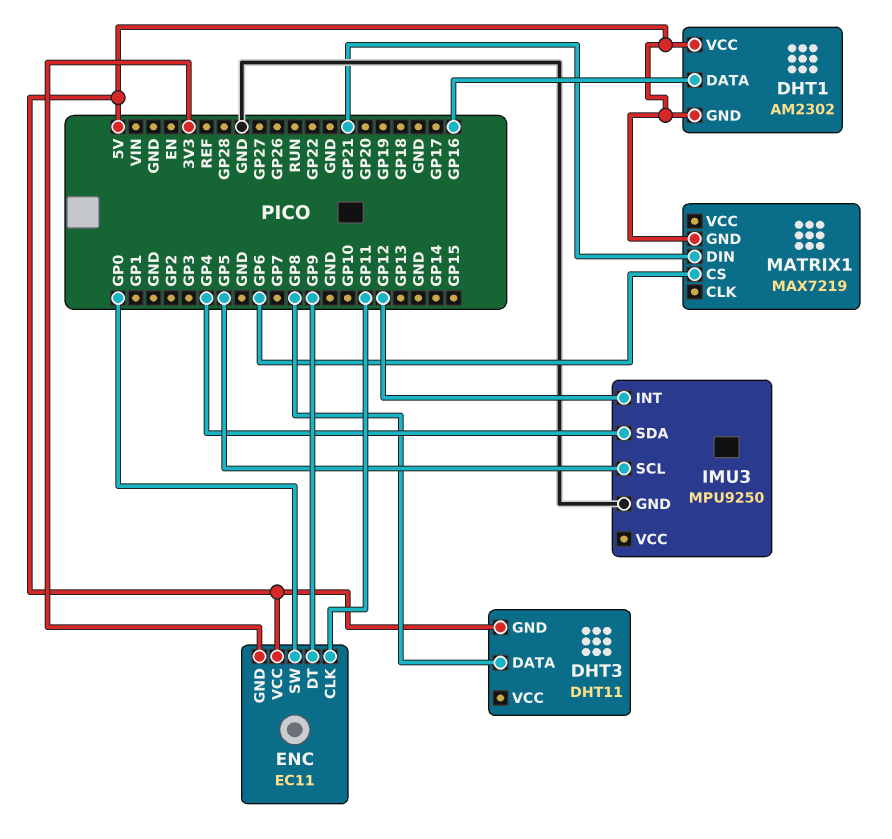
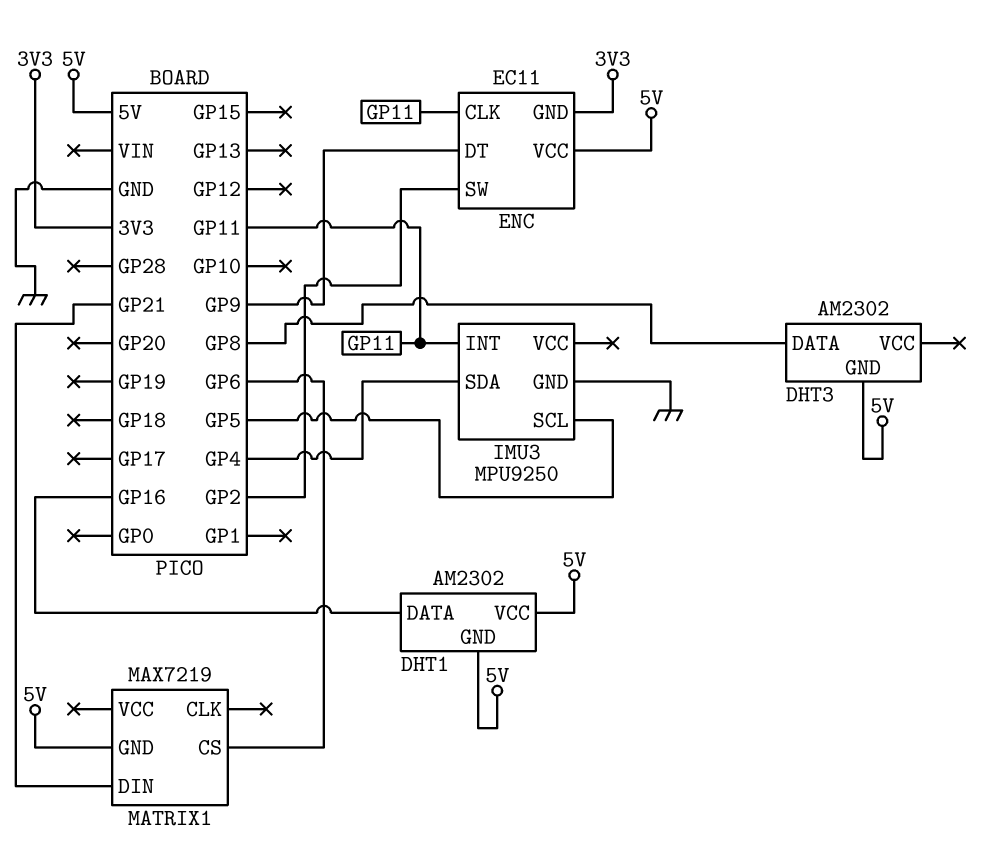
DHT3: DHT11 -> AM2302
ENC pin SW: GP0 -> GP2
IMU3 pin INT: GP12 -> GP11

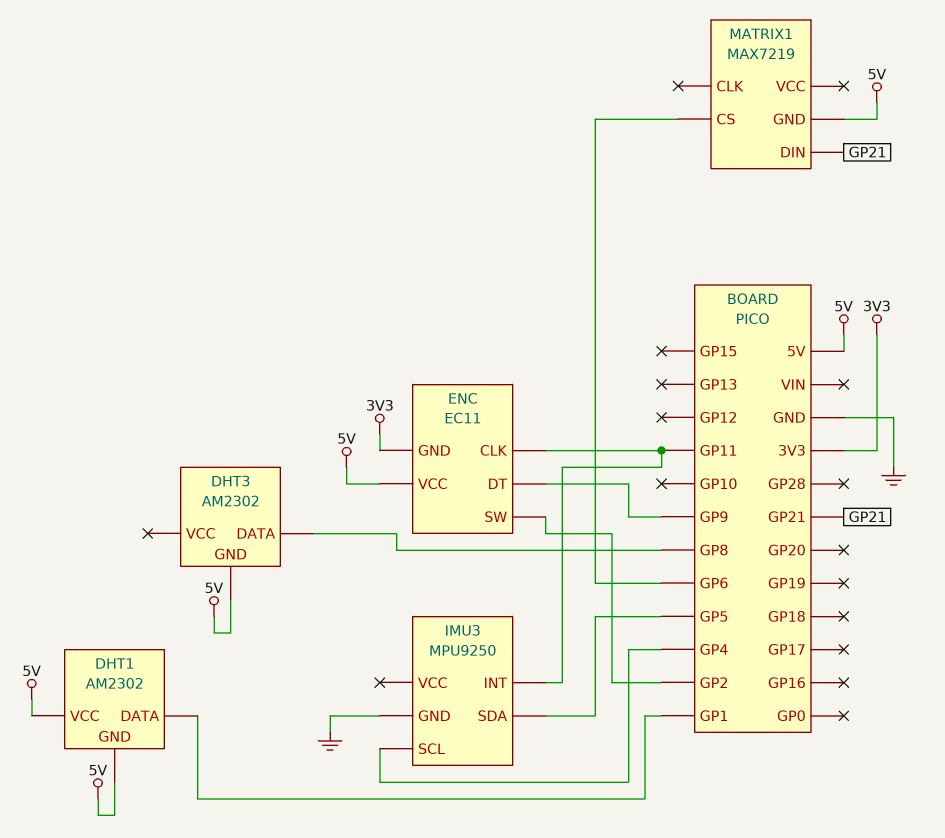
DHT1 pin DATA: GP16 -> GP1
IMU3 pin SCL: GP5 -> GP4
IMU3 pin SDA: GP4 -> GP5

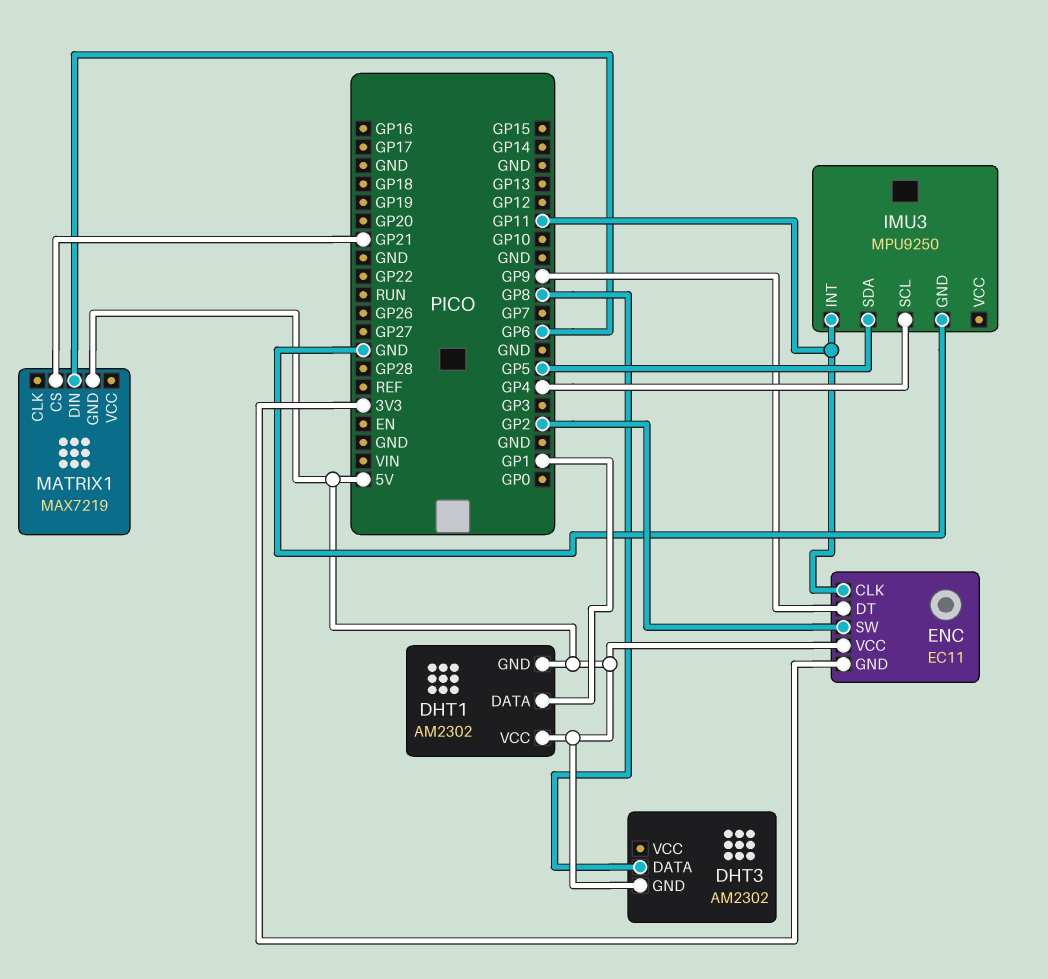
MATRIX1 pin CS: GP6 -> GP21
MATRIX1 pin DIN: GP21 -> GP6

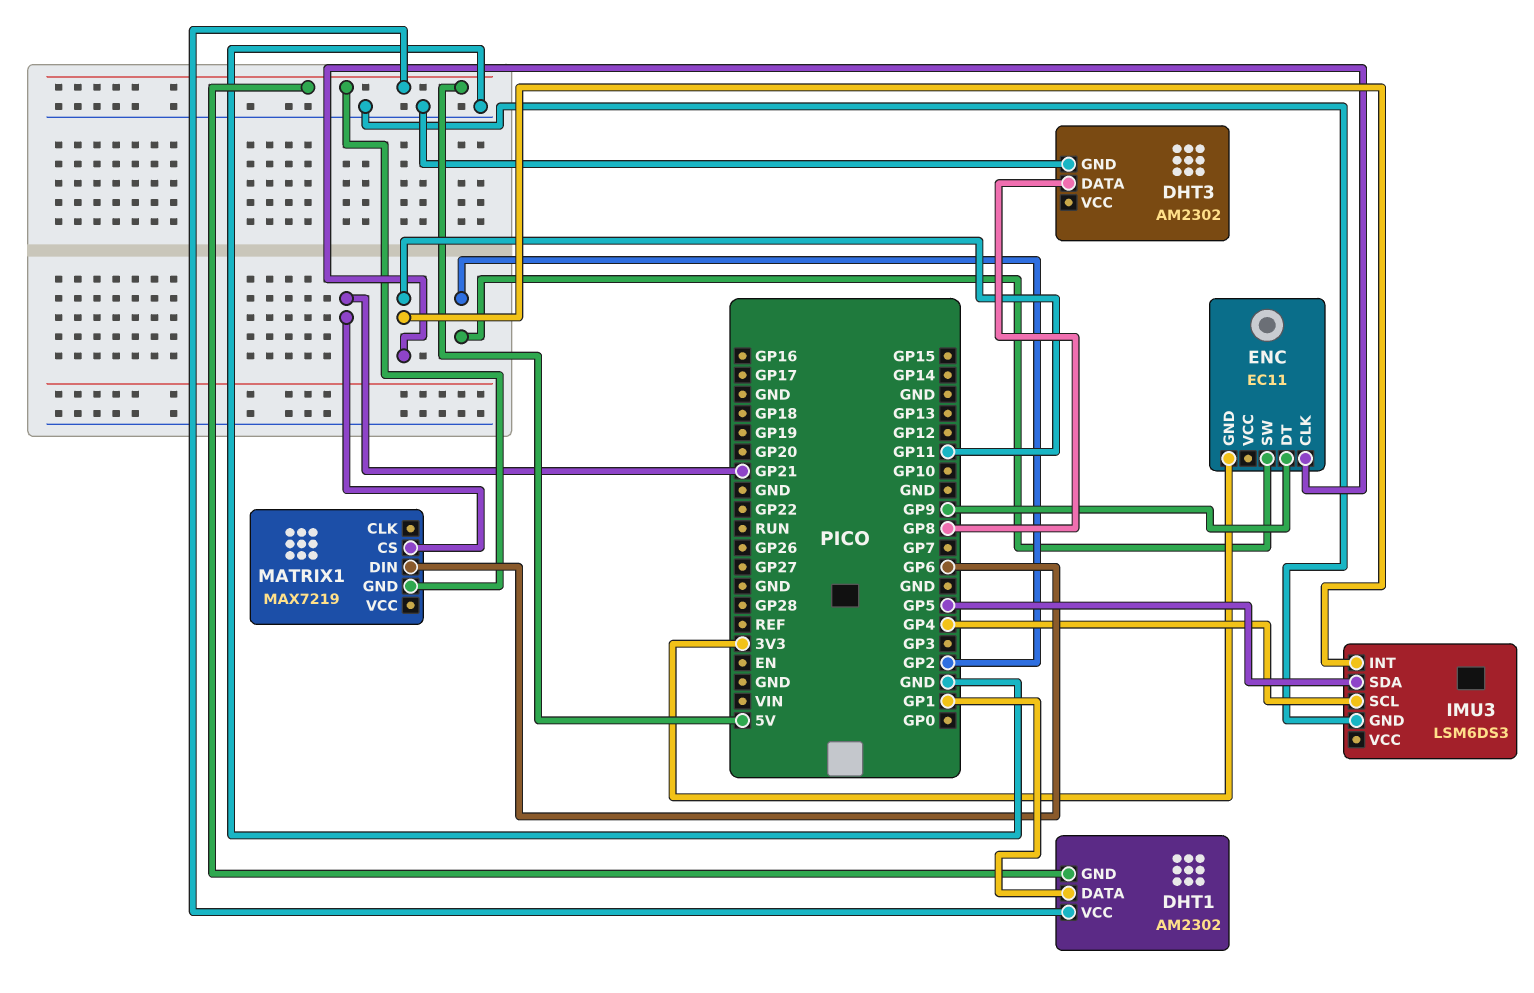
DHT3 pin GND: 5V -> GND
ENC pin VCC: 5V -> none
IMU3: MPU9250 -> LSM6DS3

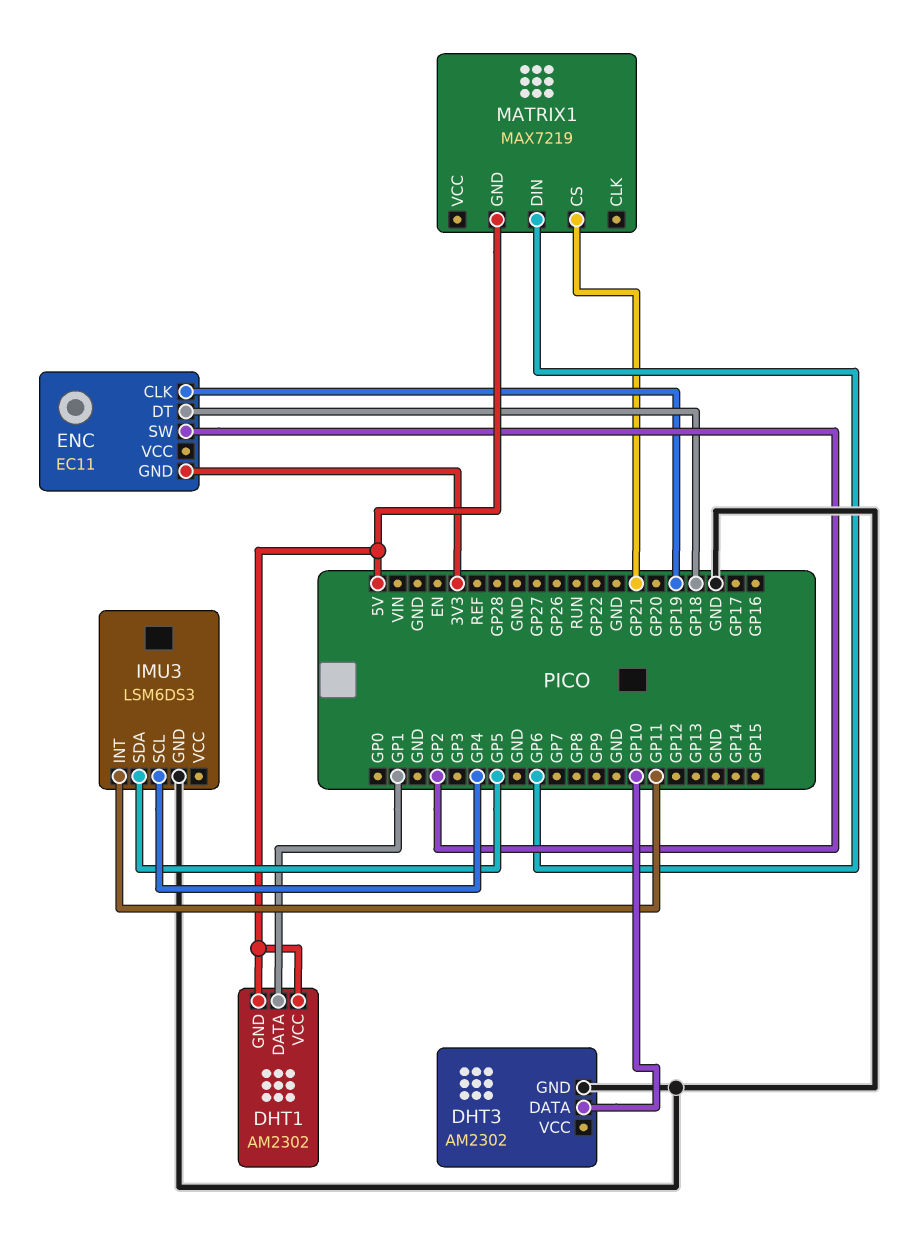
DHT3 pin DATA: GP8 -> GP10
ENC pin CLK: GP11 -> GP19
ENC pin DT: GP9 -> GP18

